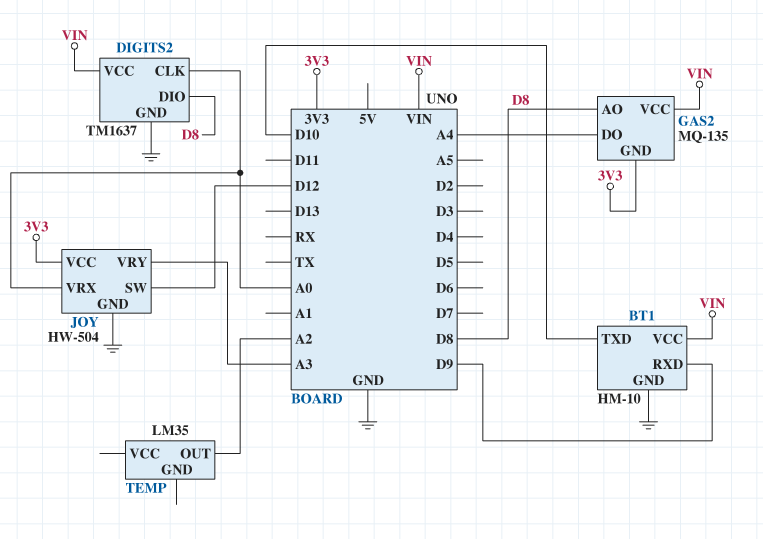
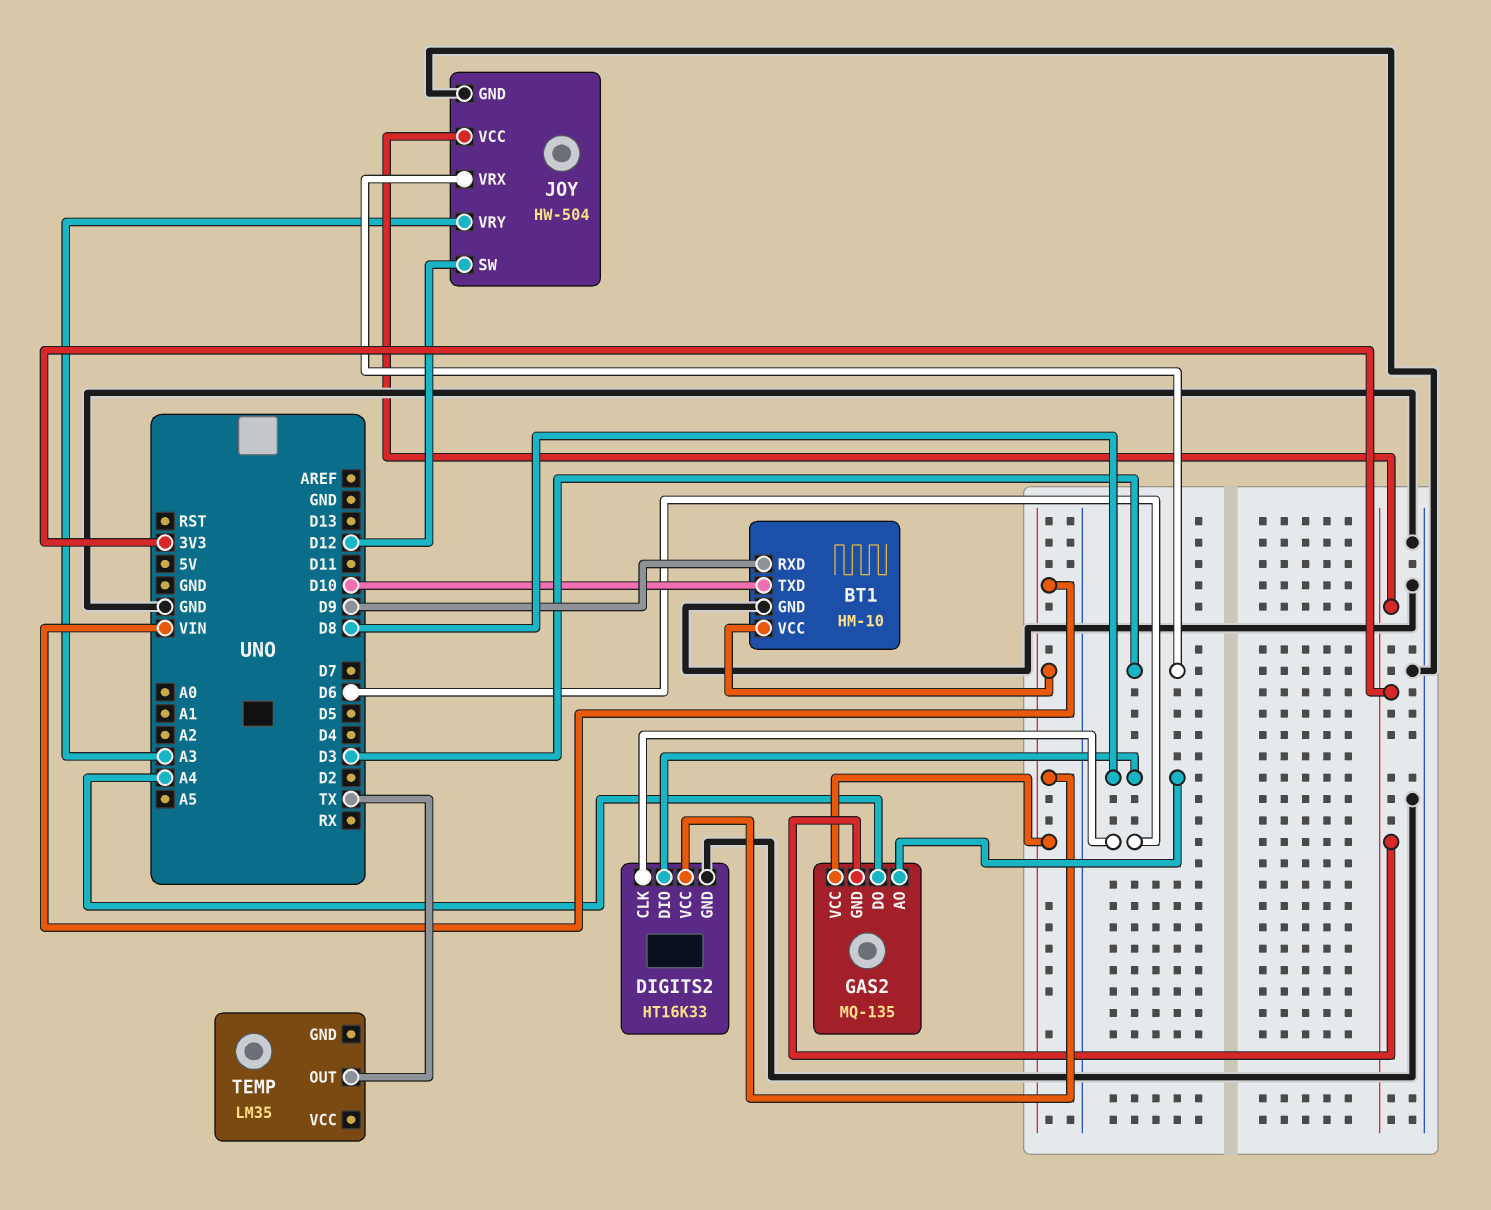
DIGITS2: TM1637 -> HT16K33
DIGITS2 pin CLK: A0 -> D6
JOY pin VRX: A0 -> D3
TEMP pin OUT: A2 -> TX

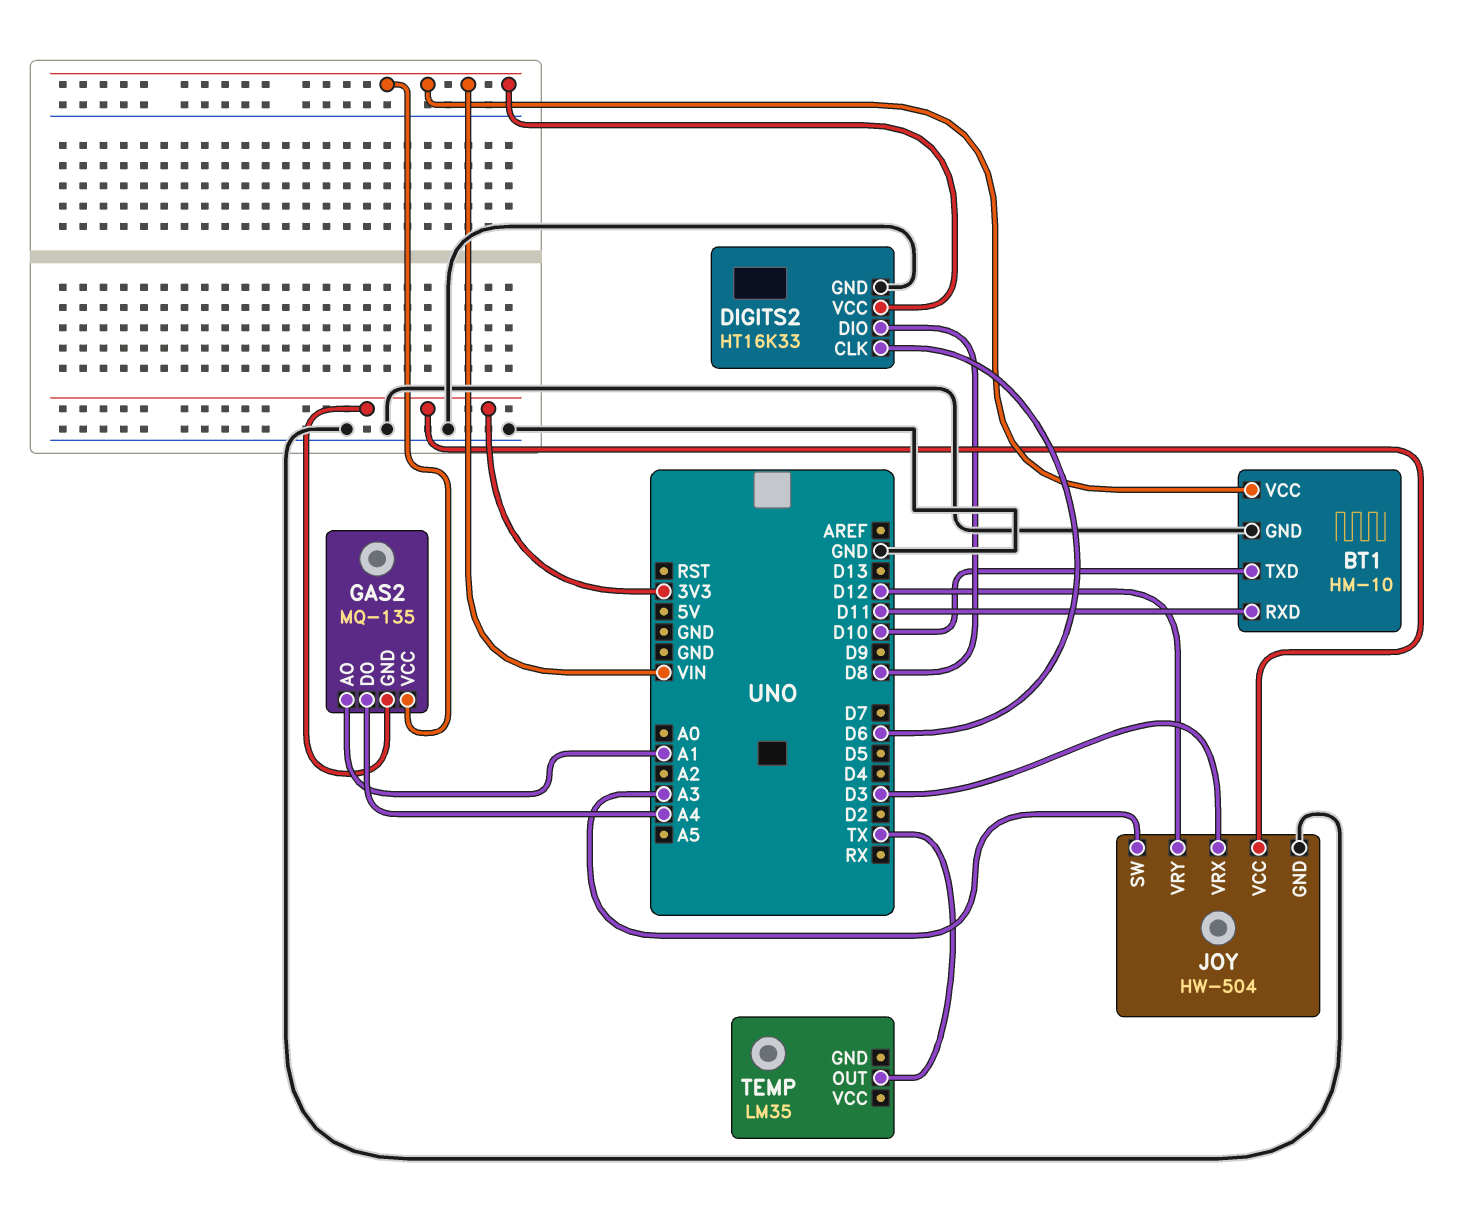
BT1 pin RXD: D9 -> D11
GAS2 pin AO: D8 -> A1
JOY pin SW: D12 -> A3
JOY pin VRY: A3 -> D12

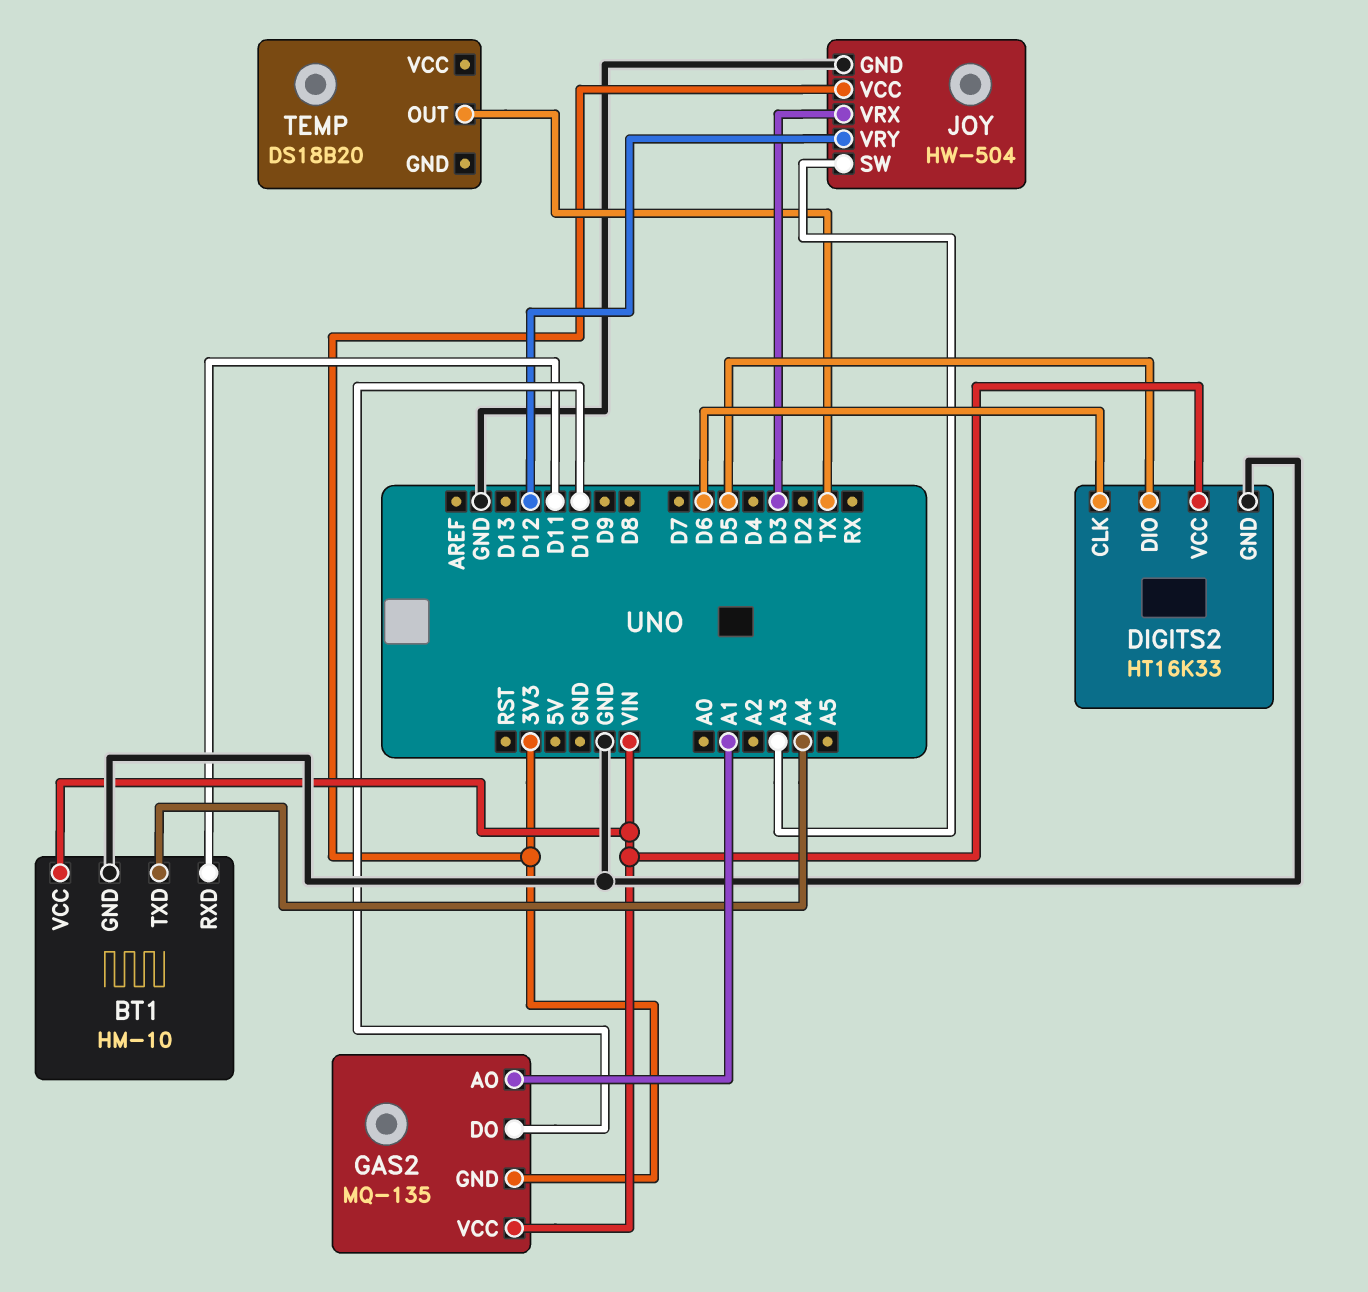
BT1 pin TXD: D10 -> A4
DIGITS2 pin DIO: D8 -> D5
GAS2 pin DO: A4 -> D10
TEMP: LM35 -> DS18B20

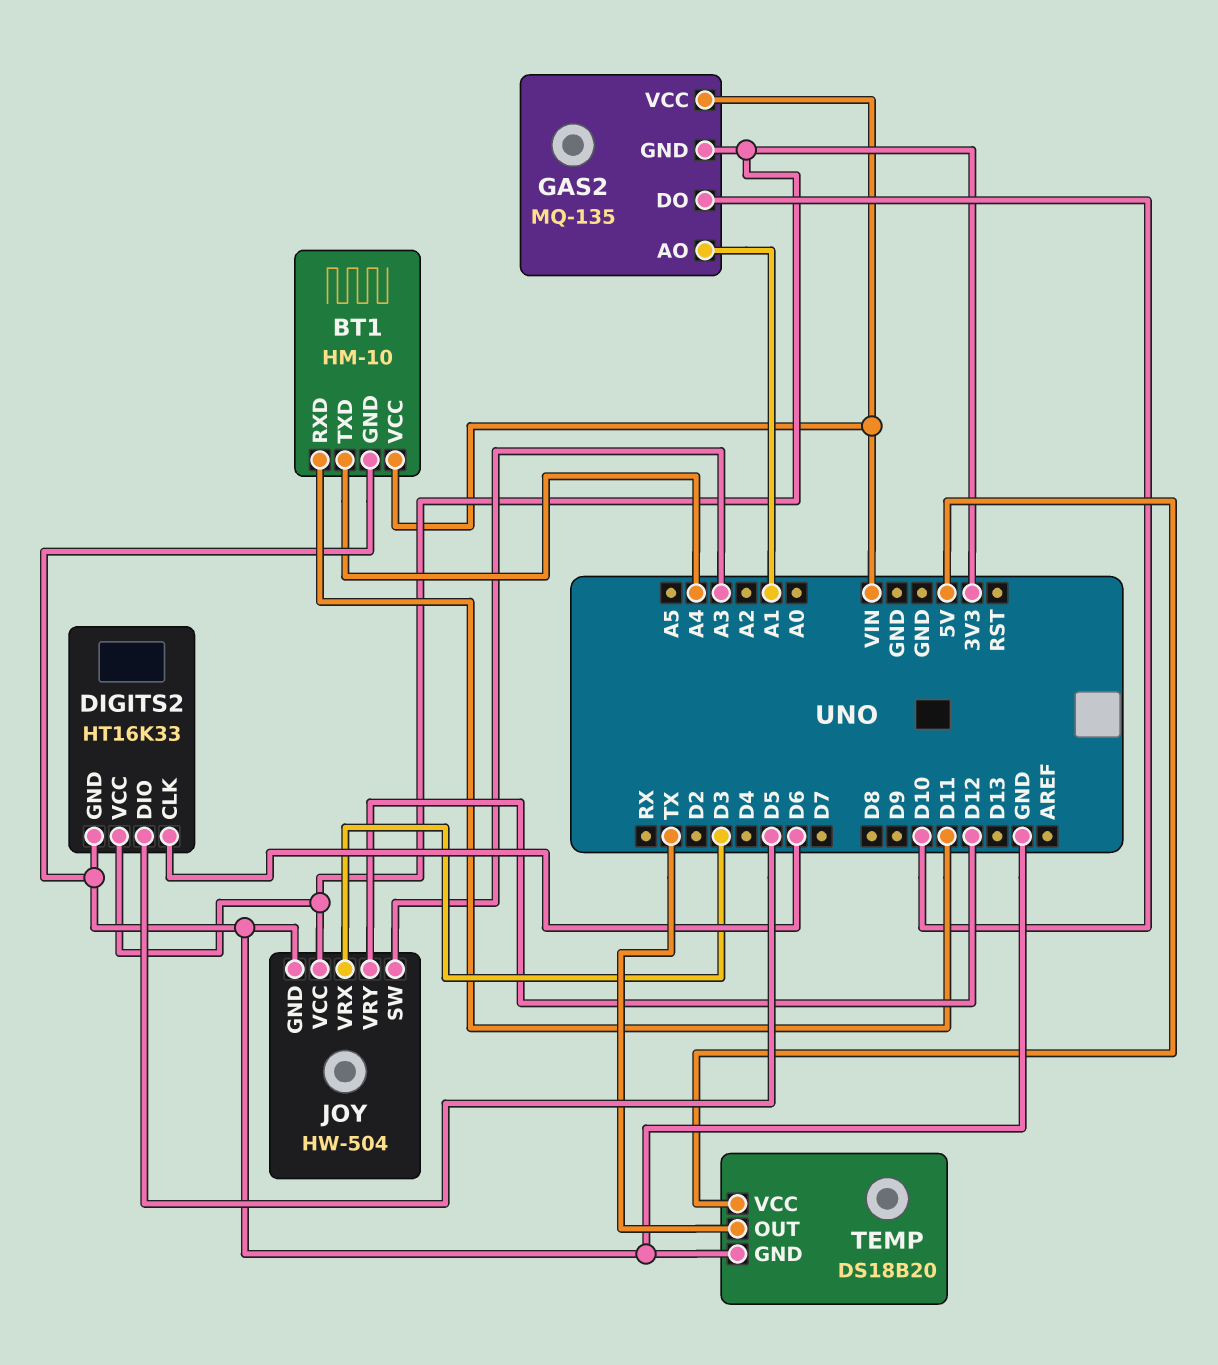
DIGITS2 pin VCC: VIN -> 3V3
TEMP pin GND: none -> GND
TEMP pin VCC: none -> 5V

